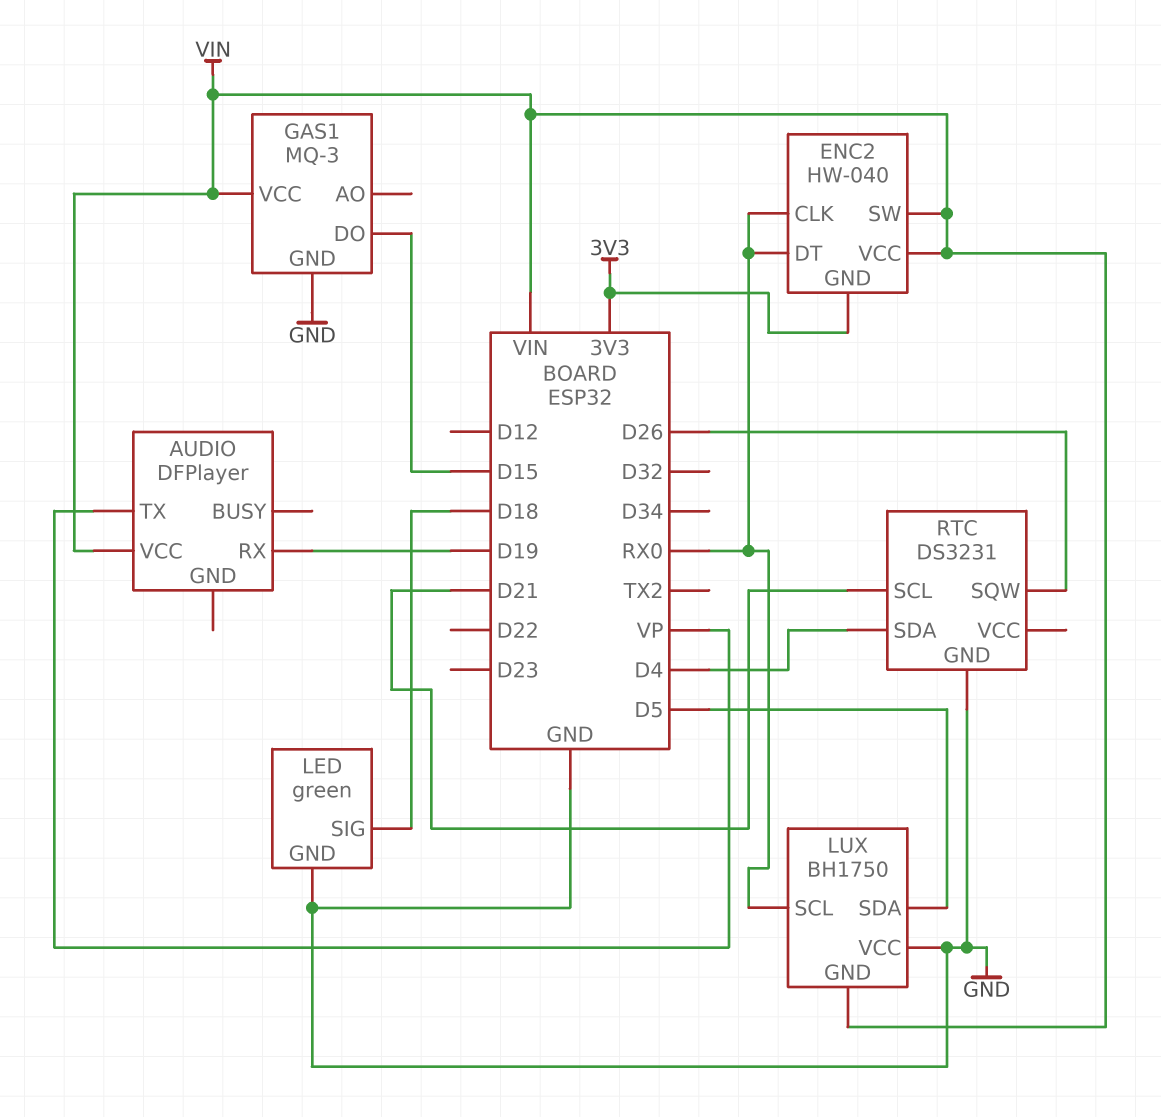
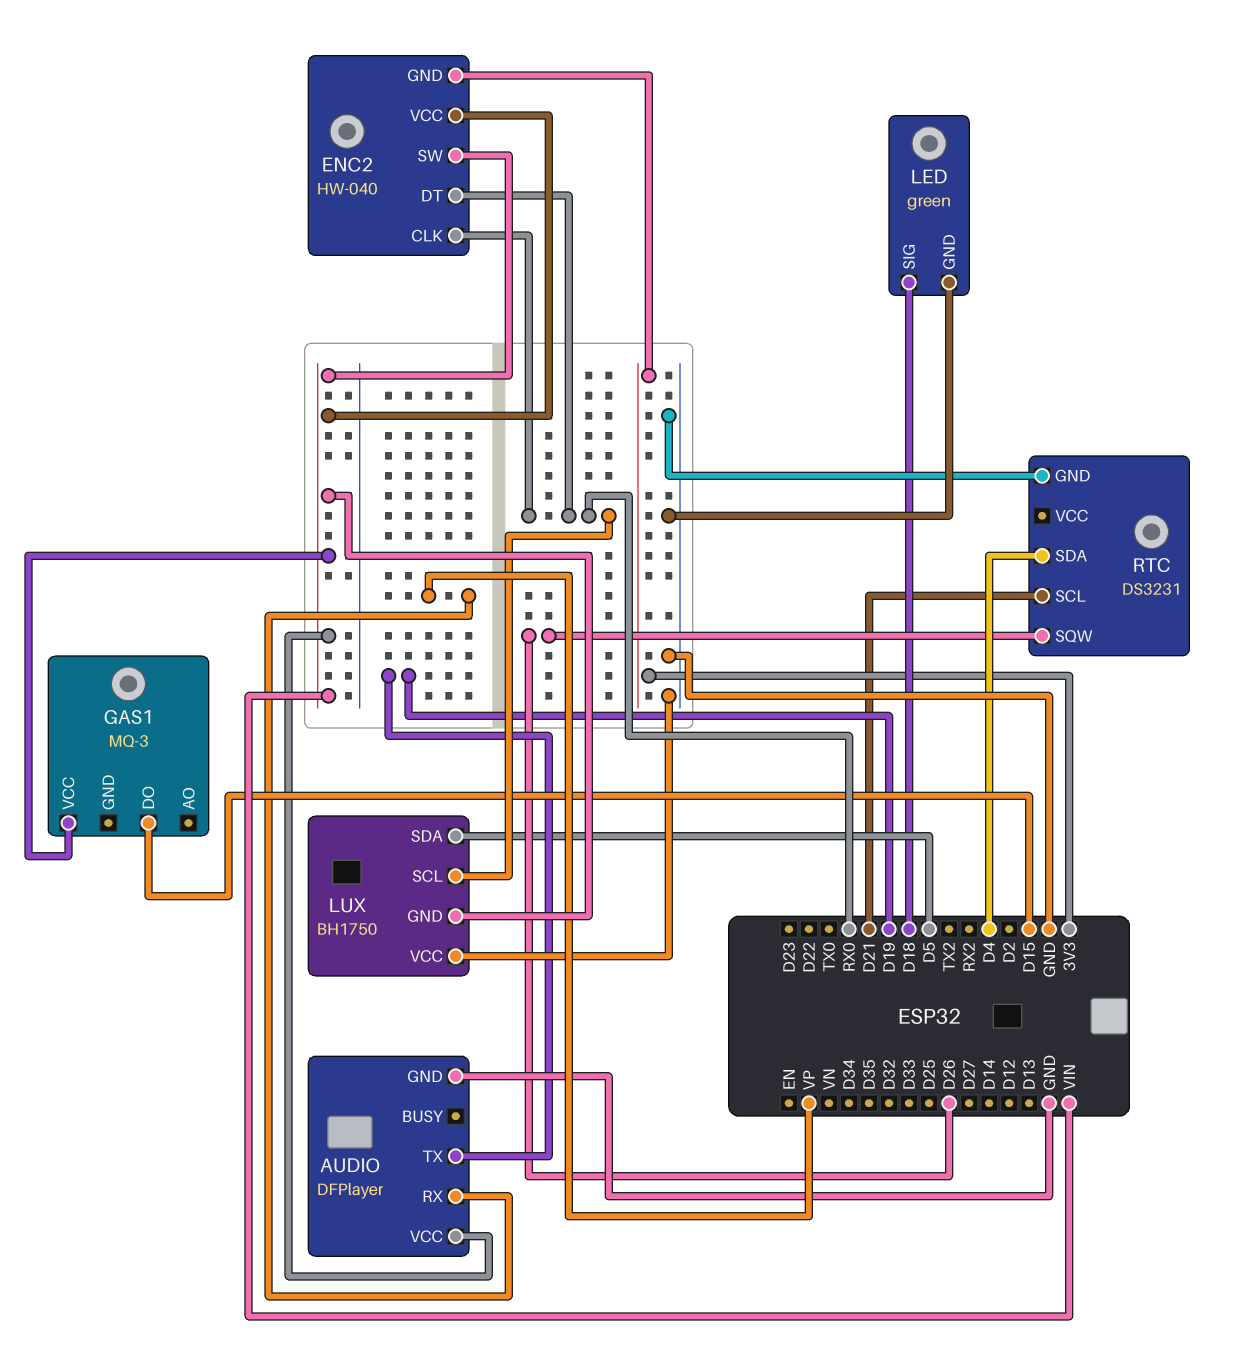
AUDIO pin GND: none -> GND
AUDIO pin RX: D19 -> VP
AUDIO pin TX: VP -> D19
GAS1 pin GND: GND -> none

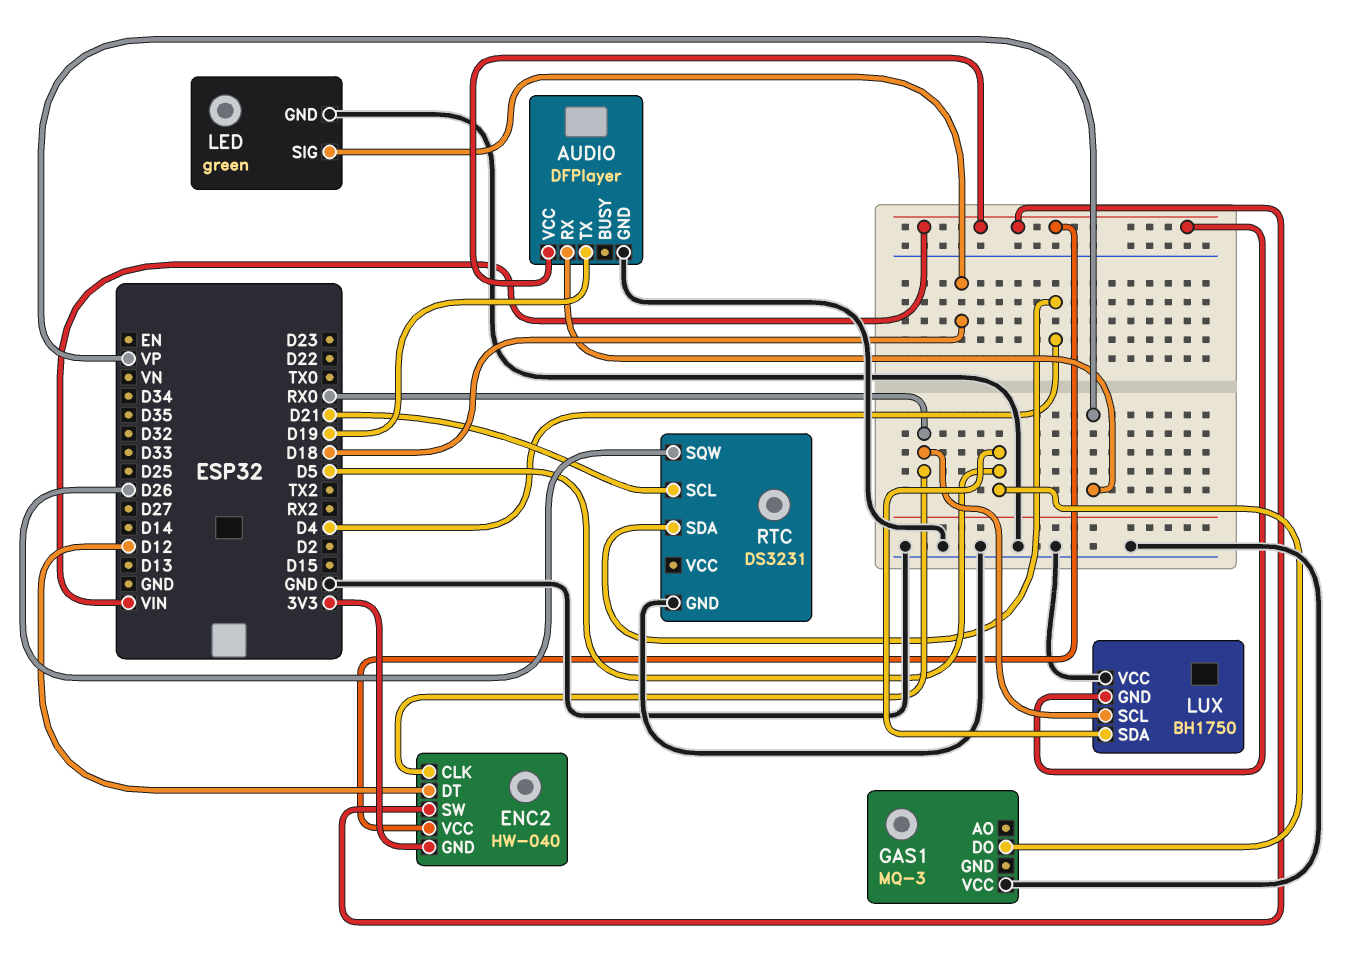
ENC2 pin DT: RX0 -> D12
GAS1 pin DO: D15 -> D5
GAS1 pin VCC: VIN -> GND

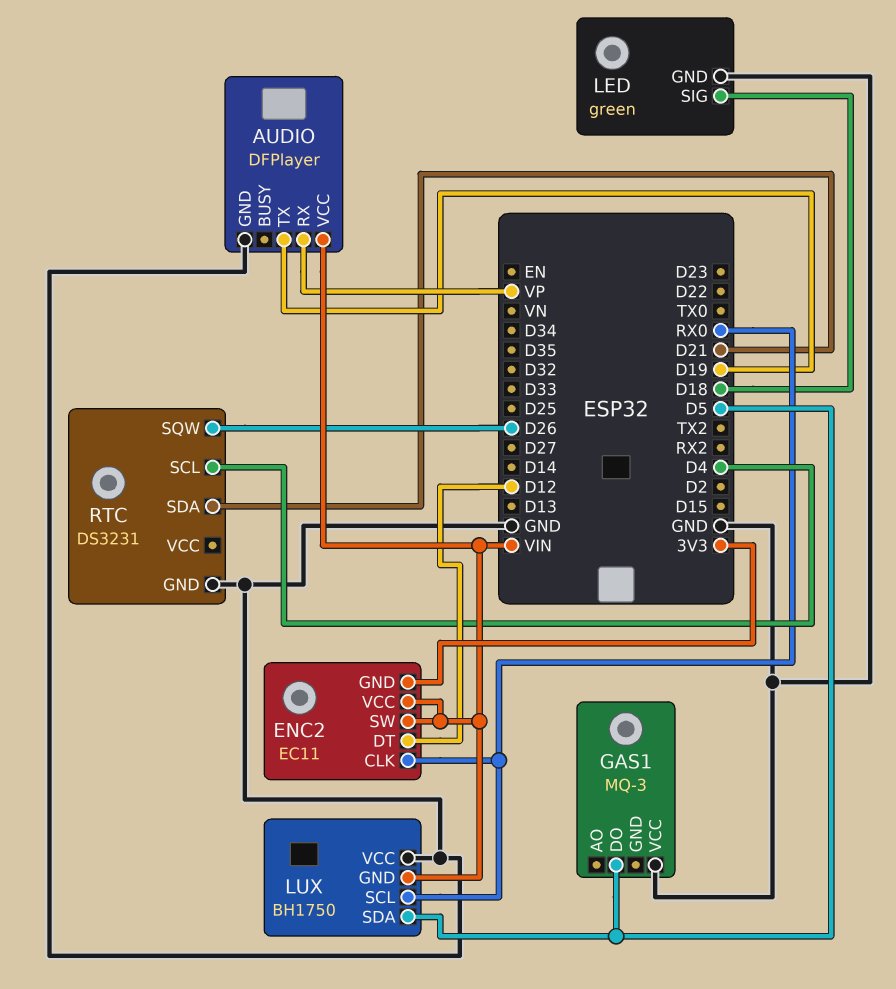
ENC2: HW-040 -> EC11
RTC pin SCL: D21 -> D4
RTC pin SDA: D4 -> D21

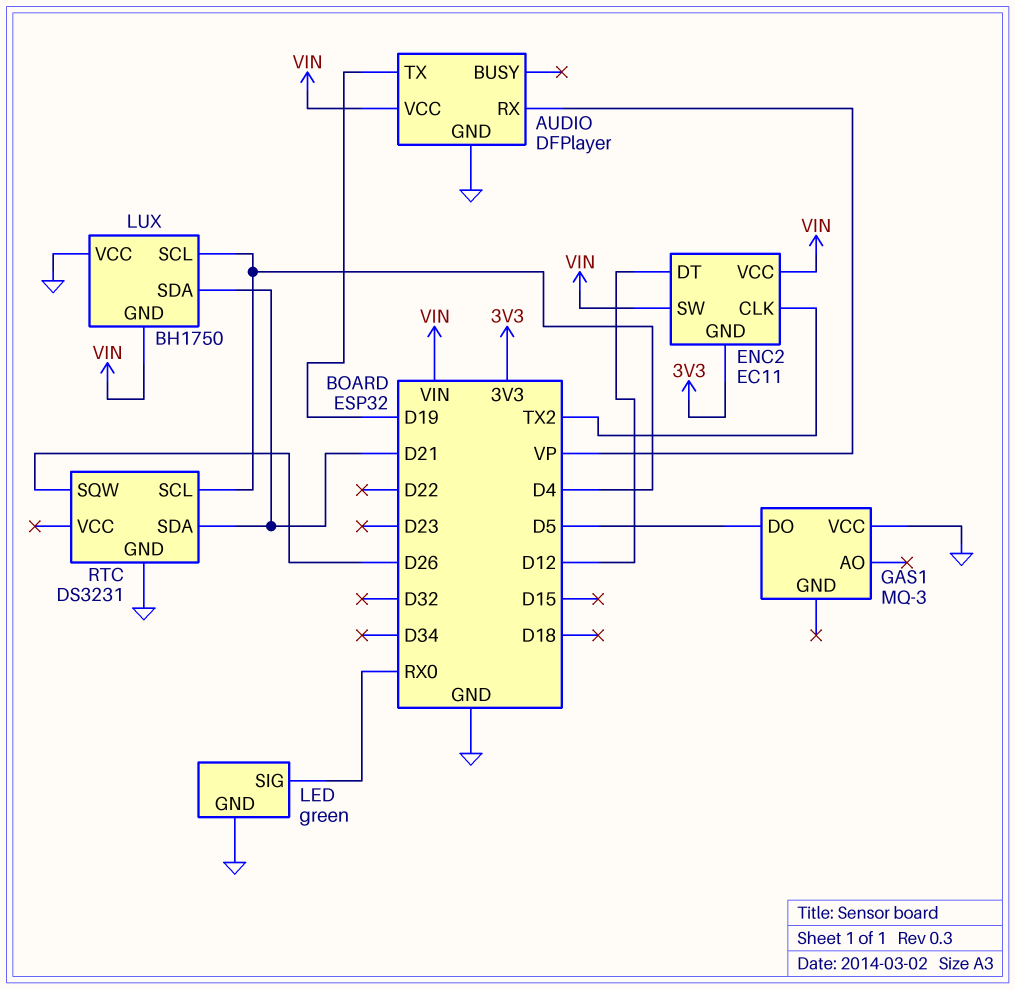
ENC2 pin CLK: RX0 -> TX2
LED pin SIG: D18 -> RX0
LUX pin SCL: RX0 -> D4
LUX pin SDA: D5 -> D21

